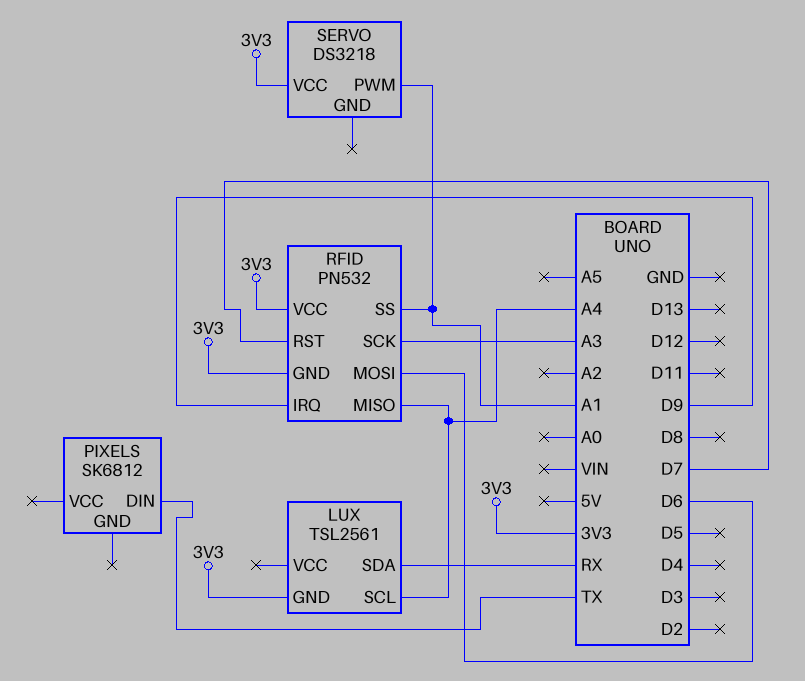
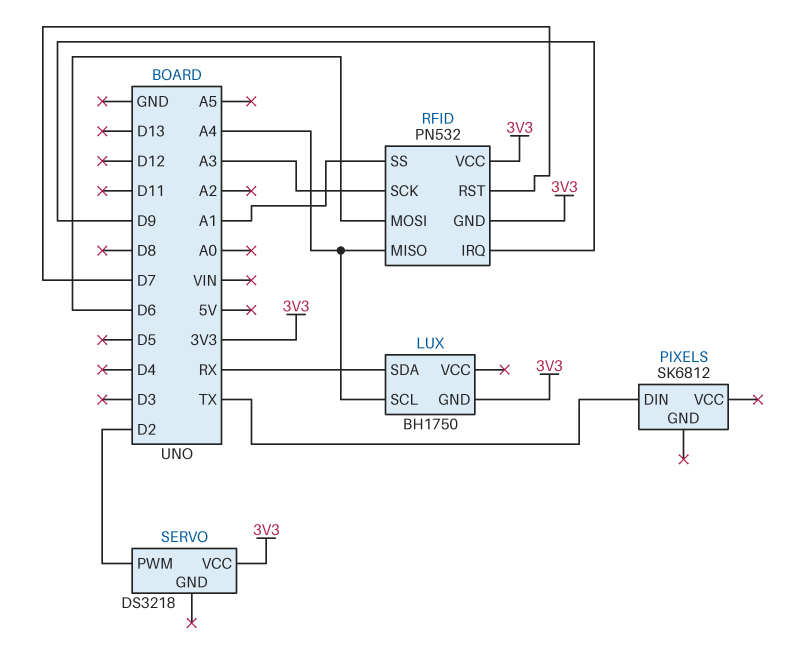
LUX: TSL2561 -> BH1750
SERVO pin PWM: A1 -> D2

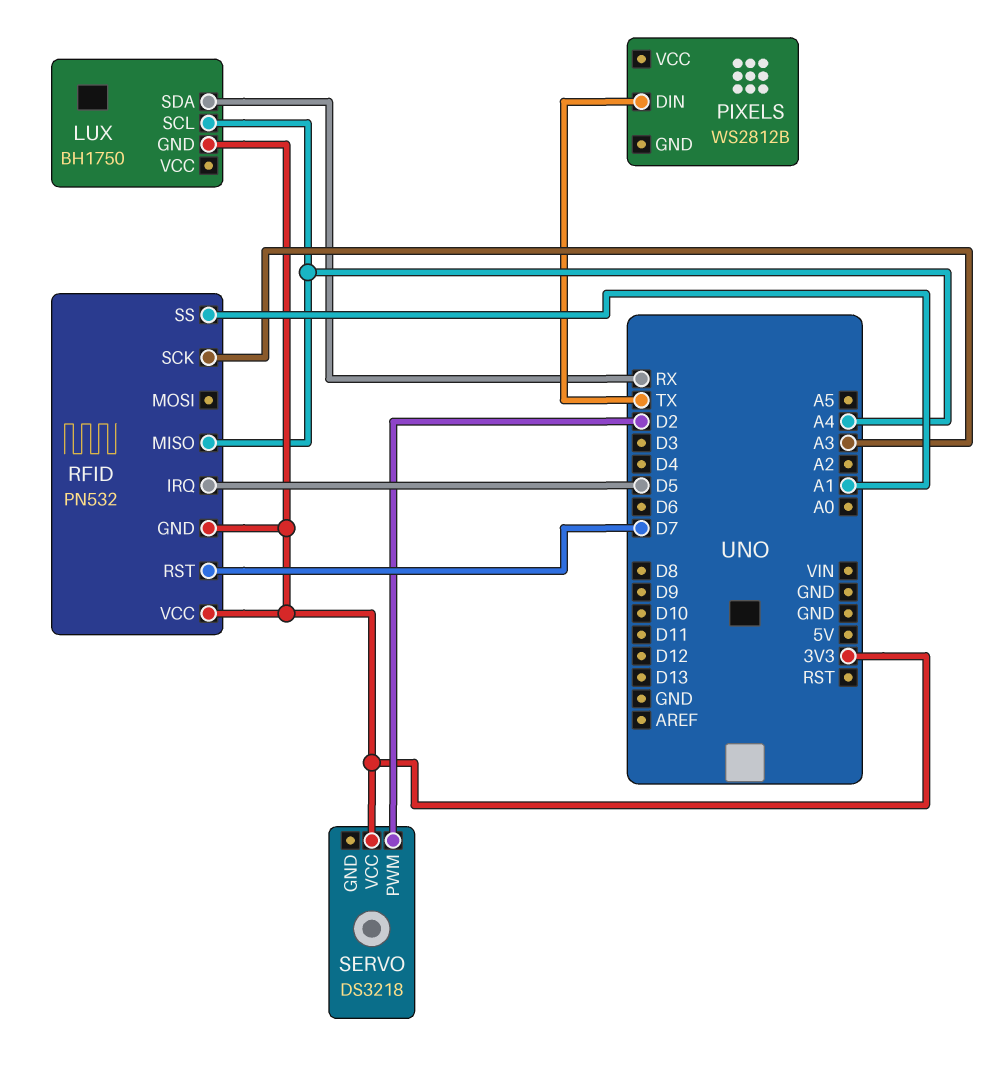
PIXELS: SK6812 -> WS2812B
RFID pin IRQ: D9 -> D5
RFID pin MOSI: D6 -> none

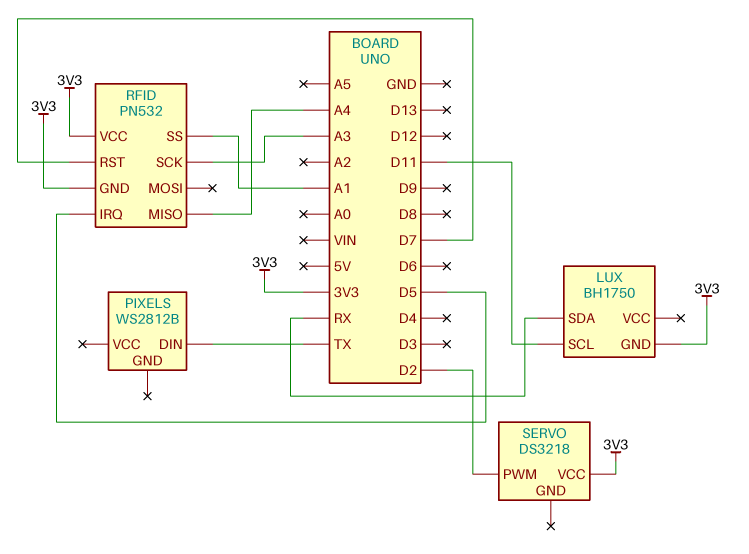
LUX pin SCL: A4 -> D11

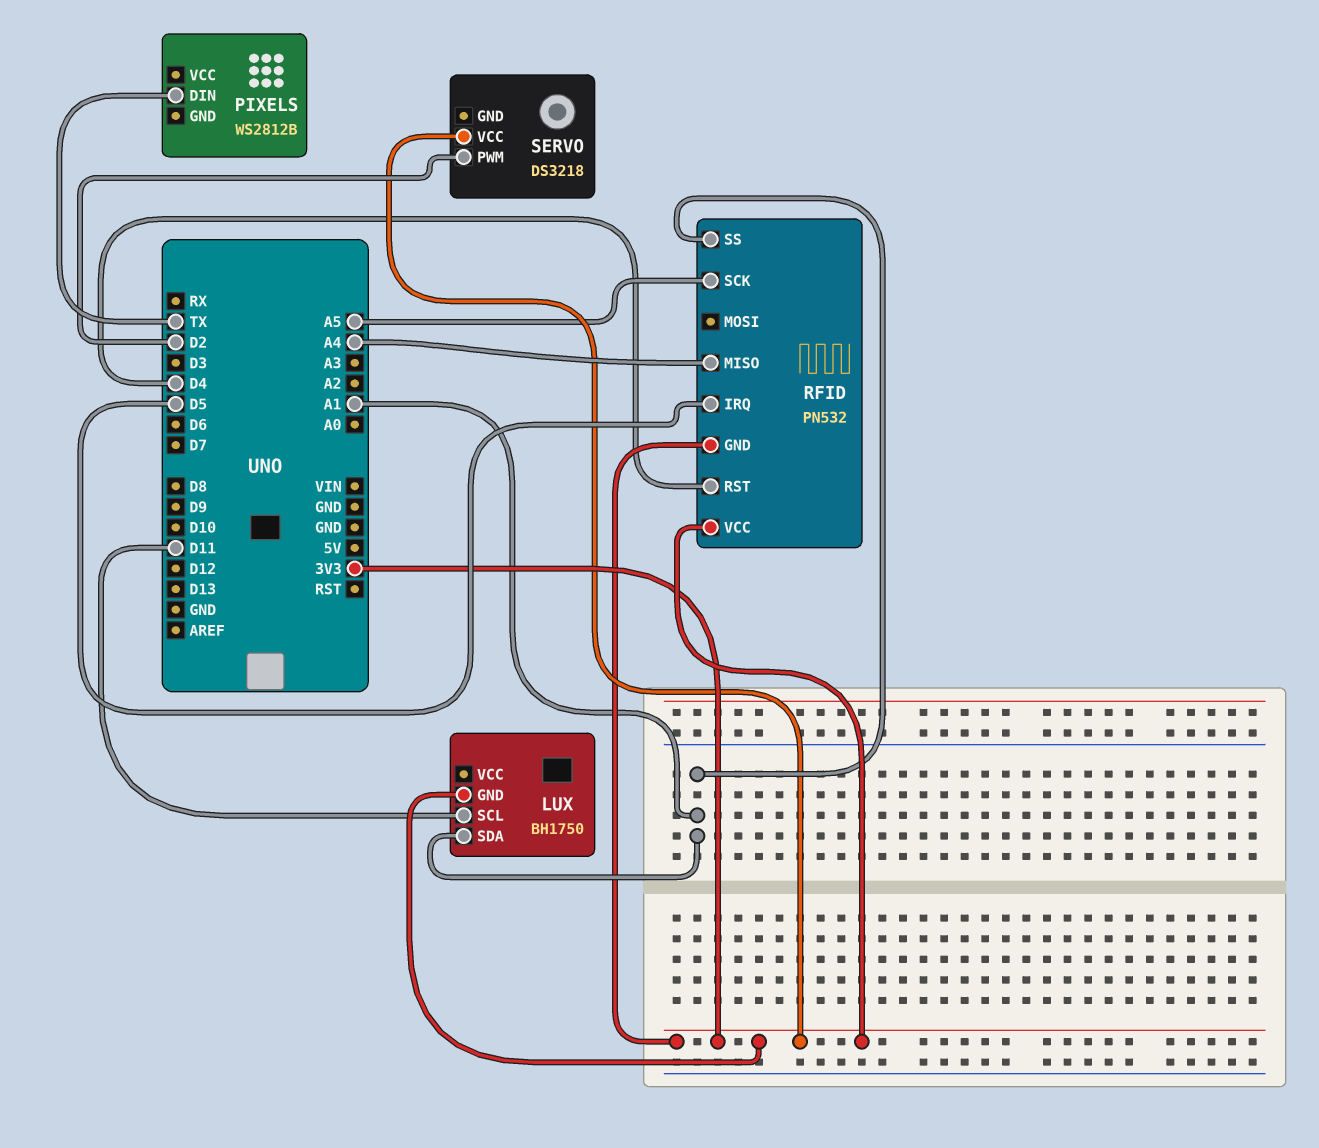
LUX pin SDA: RX -> A1
RFID pin RST: D7 -> D4
RFID pin SCK: A3 -> A5

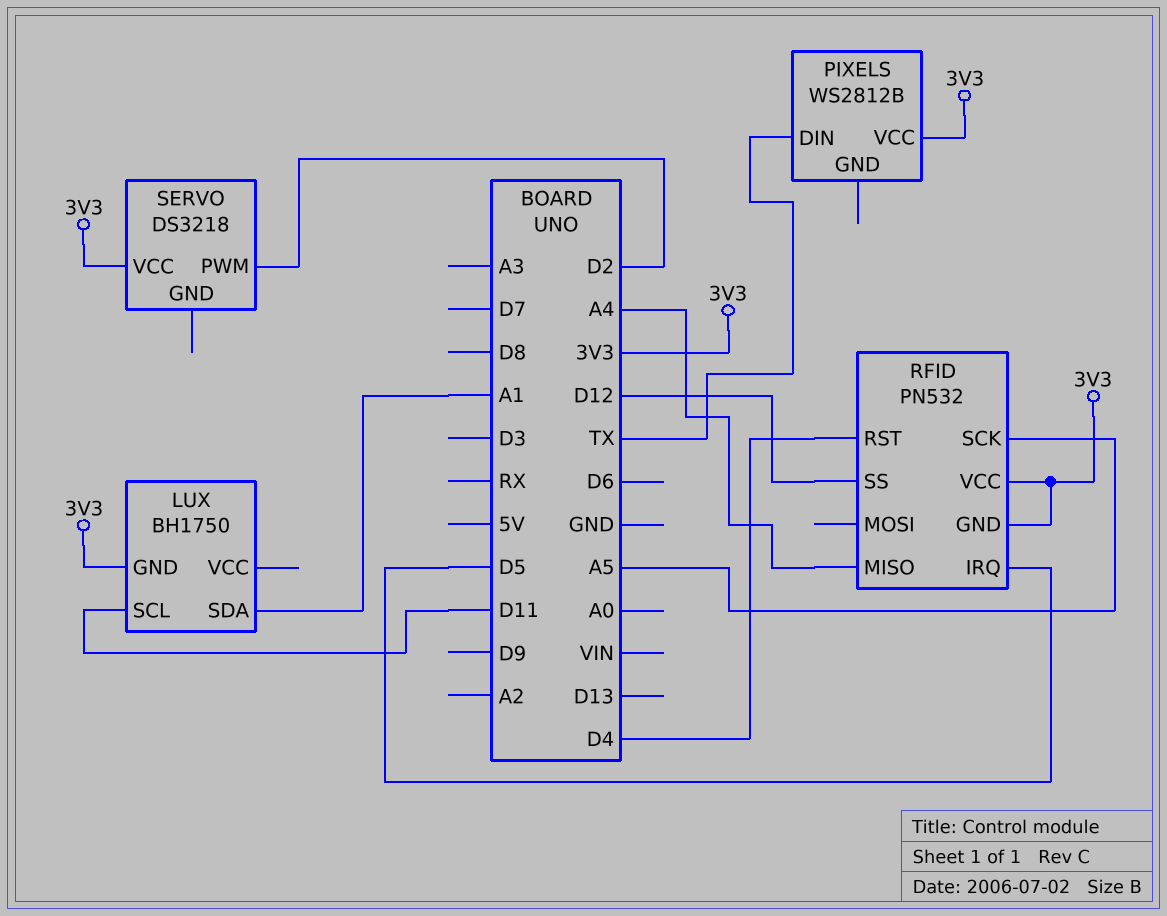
PIXELS pin VCC: none -> 3V3
RFID pin SS: A1 -> D12

